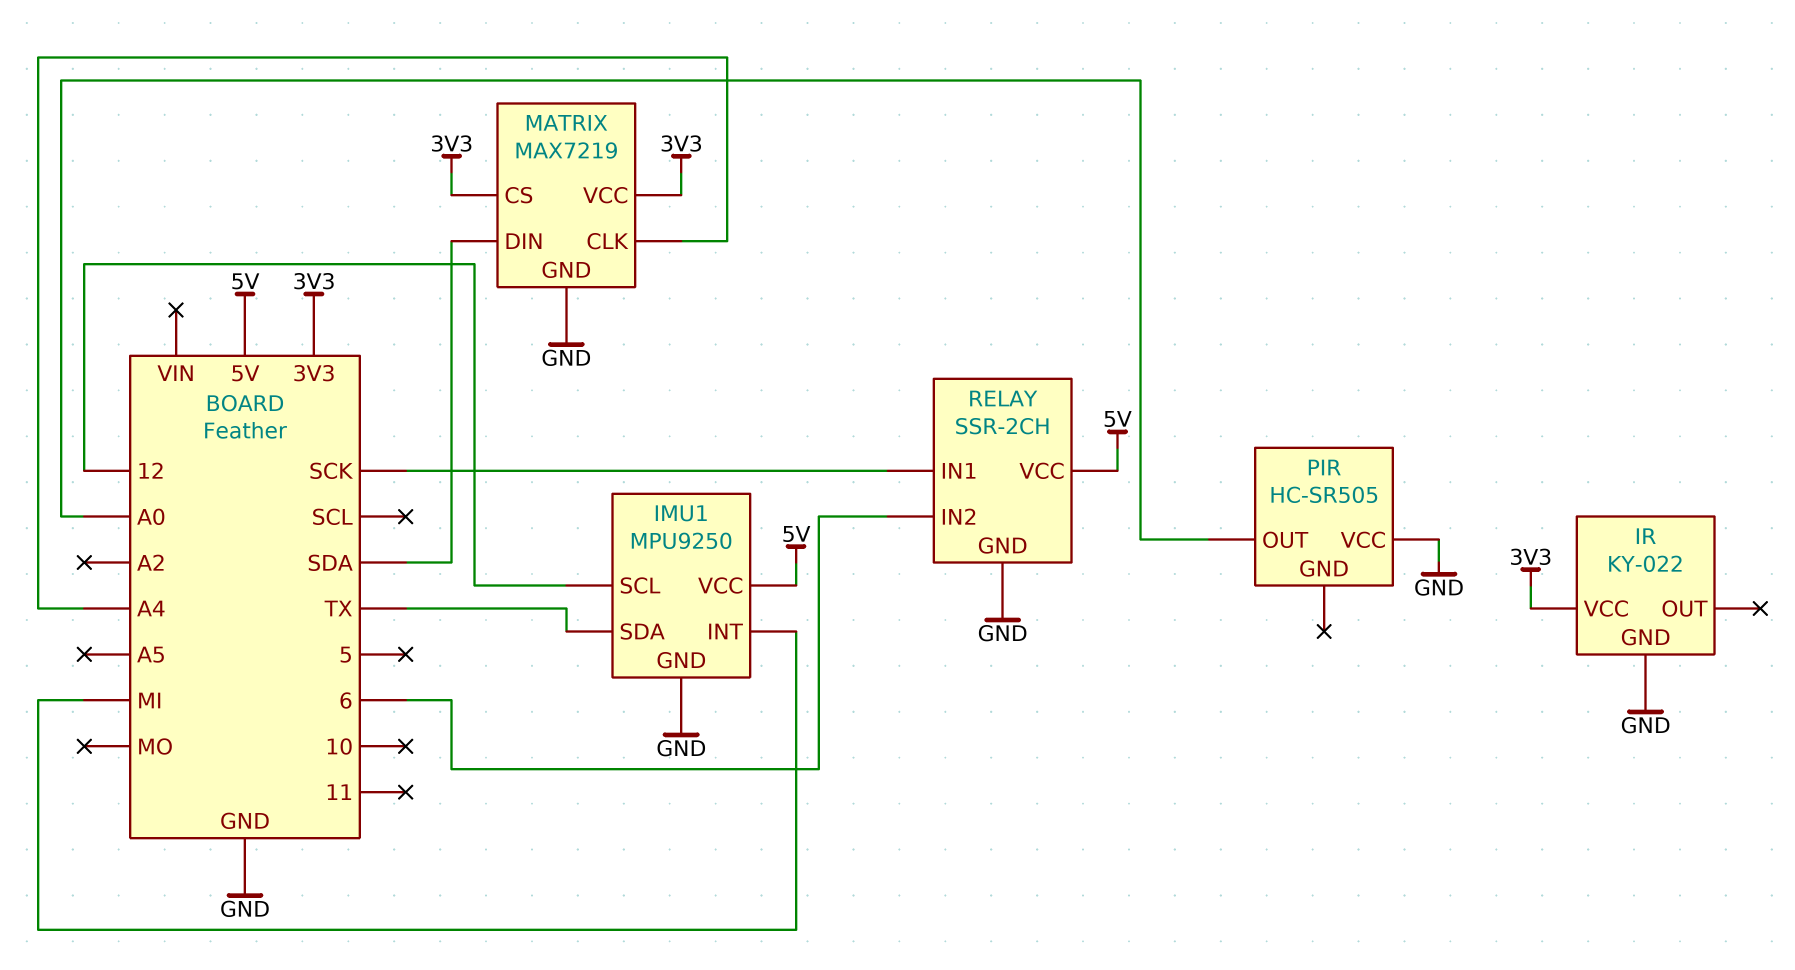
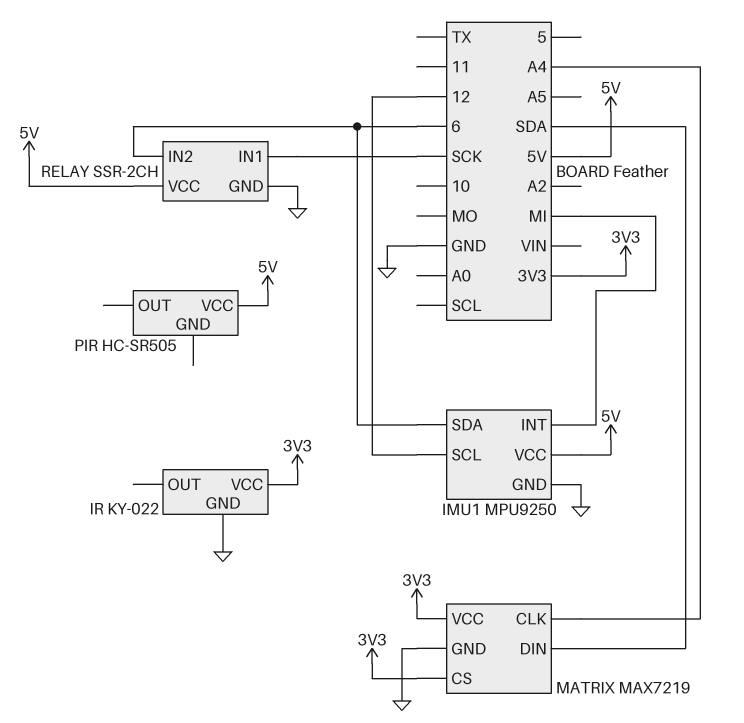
IMU1 pin SDA: TX -> 6
PIR pin OUT: A0 -> none
PIR pin VCC: GND -> 5V

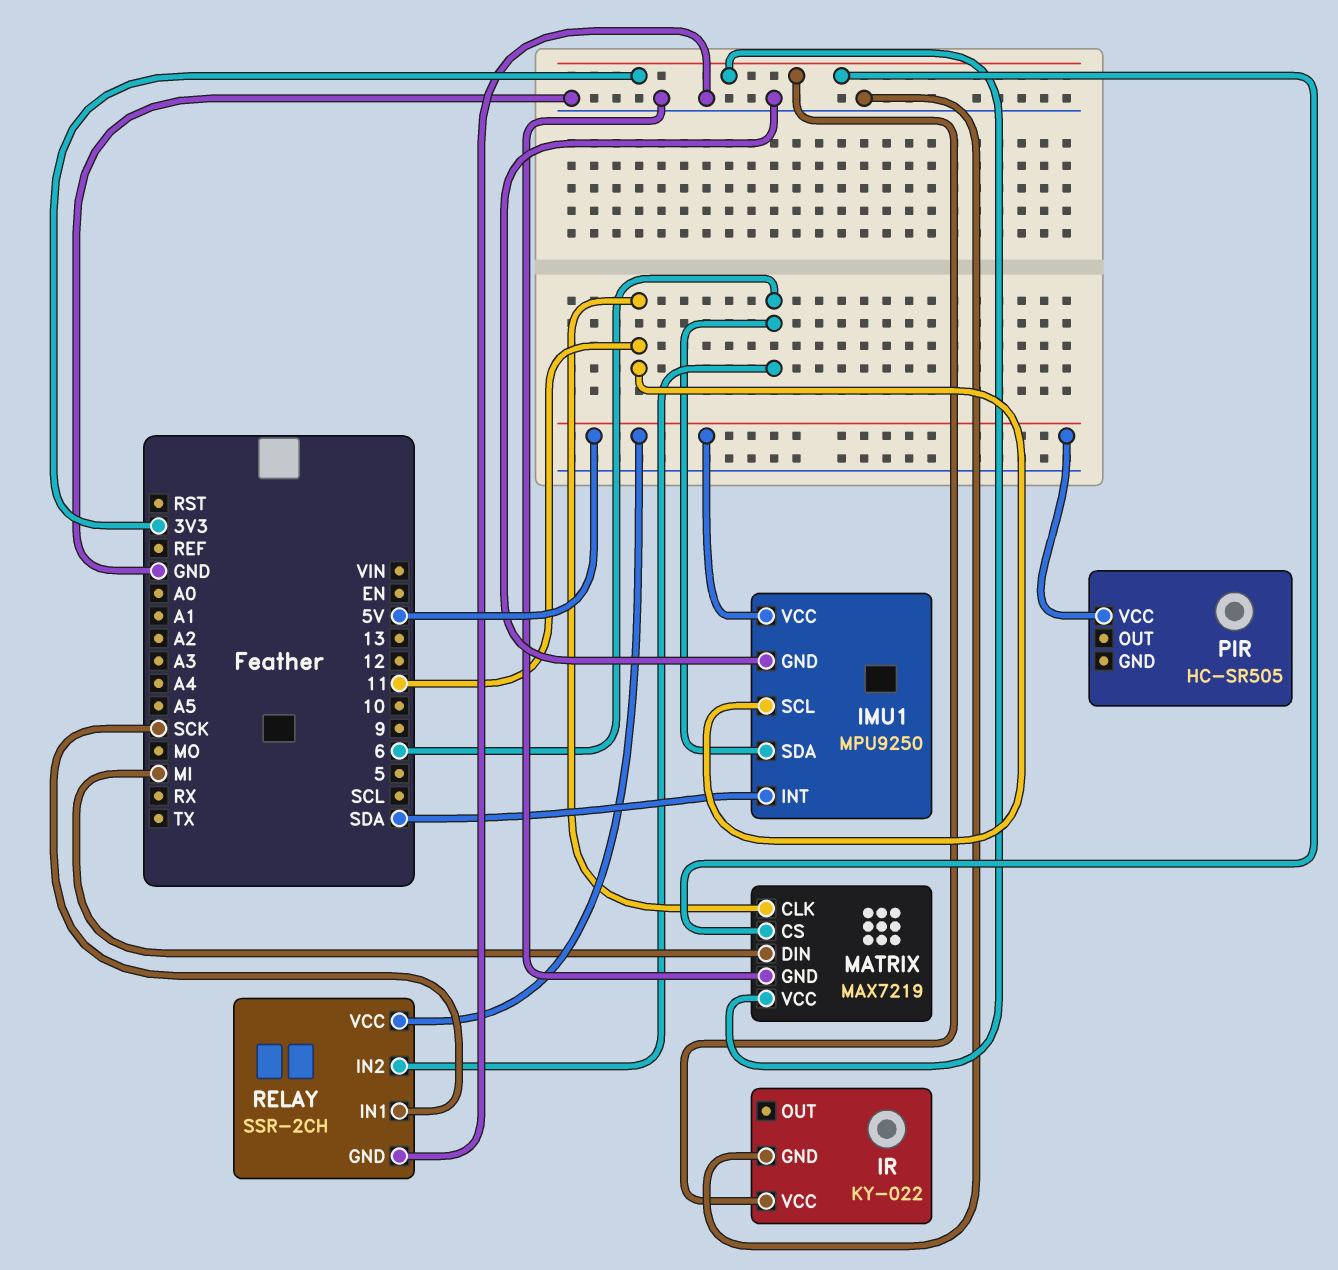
IMU1 pin INT: MI -> SDA
IMU1 pin SCL: 12 -> 11
MATRIX pin CLK: A4 -> 11
MATRIX pin DIN: SDA -> MI

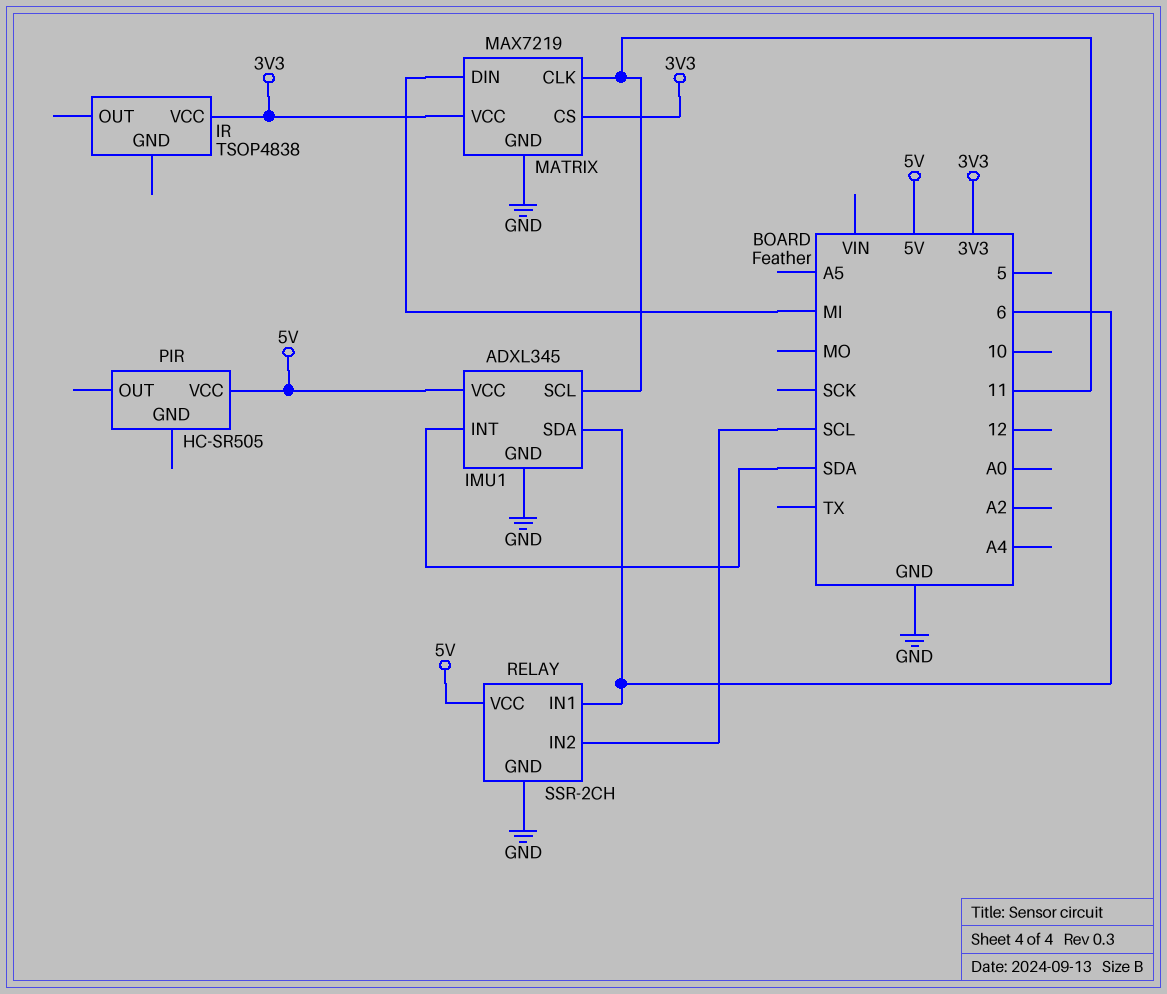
IMU1: MPU9250 -> ADXL345
IR: KY-022 -> TSOP4838
IR pin GND: GND -> none
RELAY pin IN1: SCK -> 6
RELAY pin IN2: 6 -> SCL

